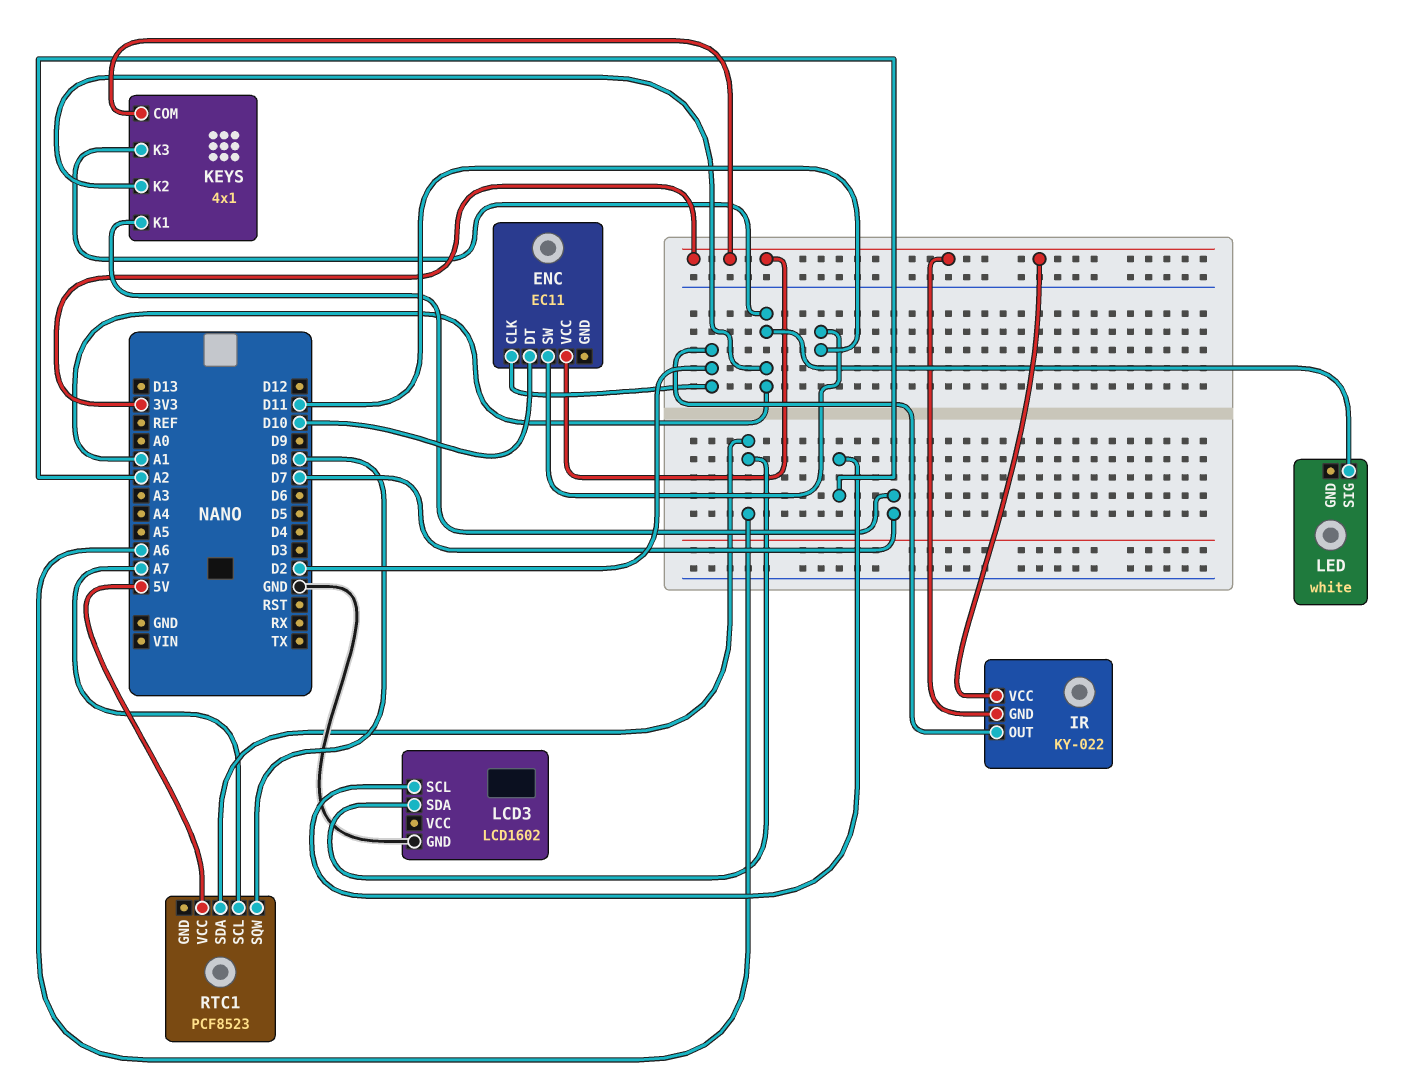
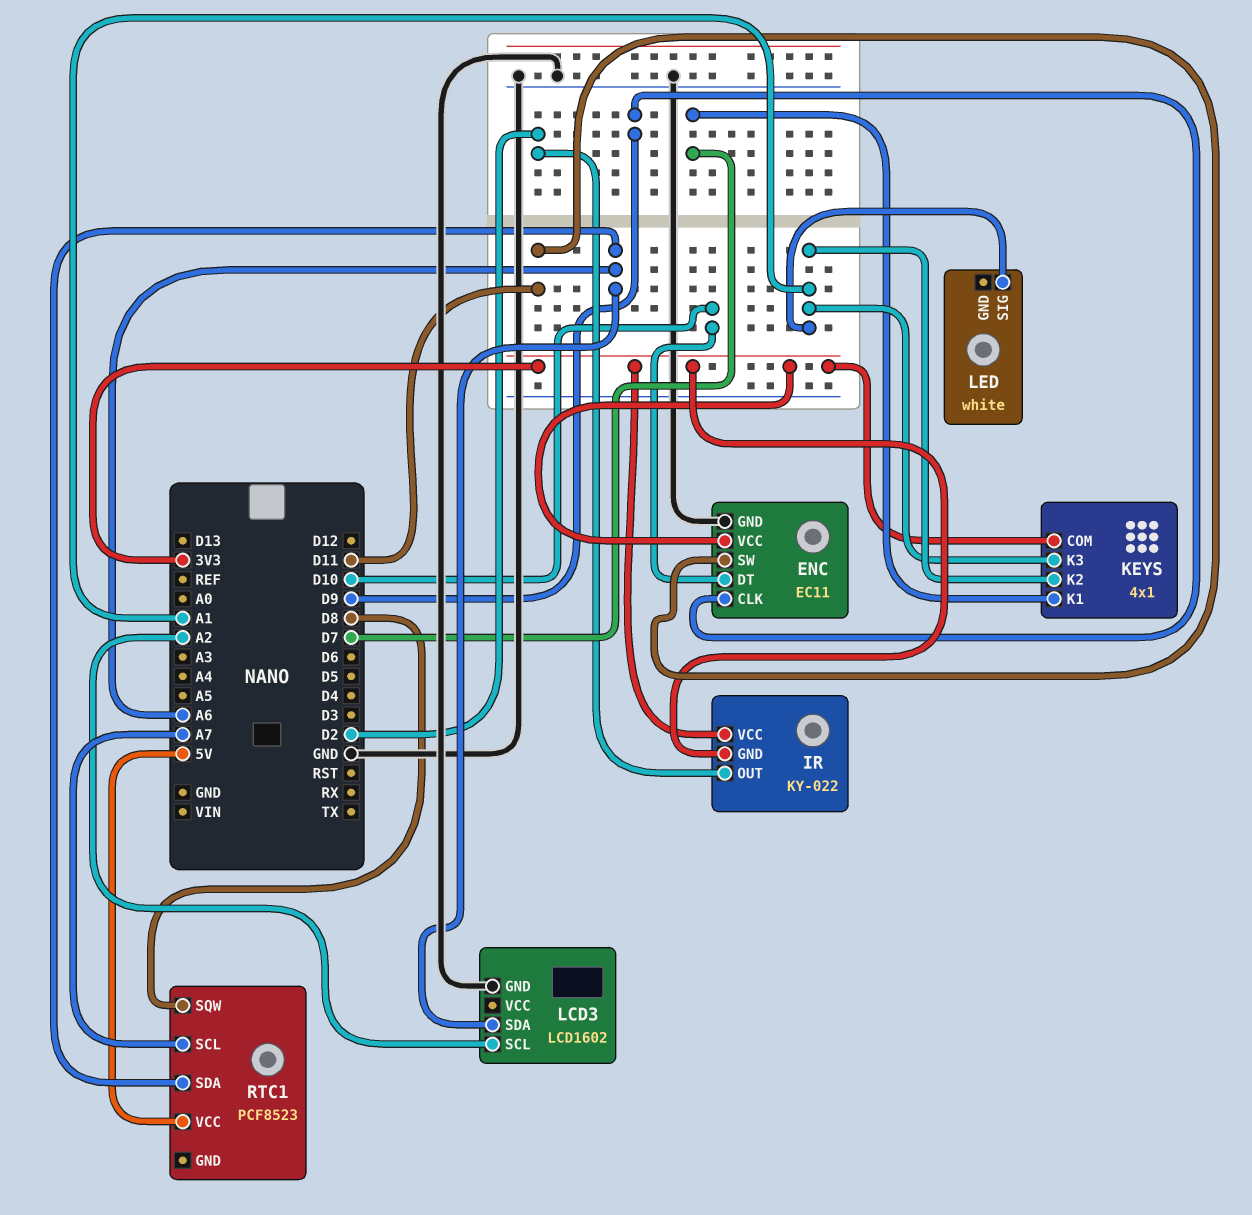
ENC pin CLK: D2 -> D9
ENC pin GND: none -> GND

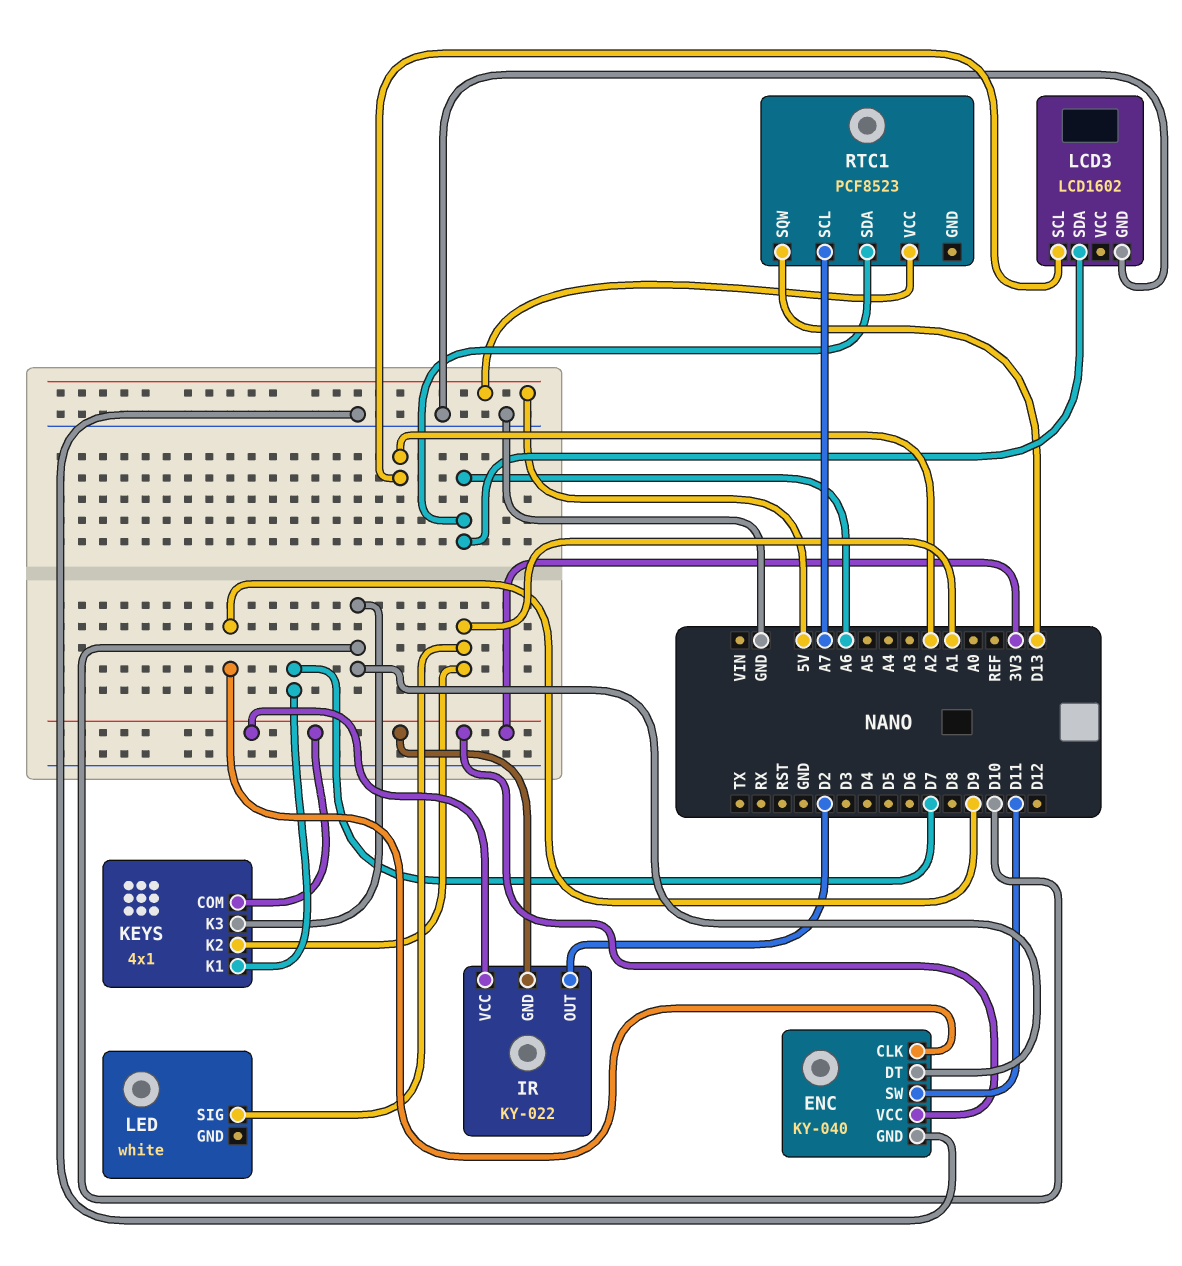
ENC: EC11 -> KY-040
KEYS pin K3: A1 -> D10
RTC1 pin SQW: D8 -> D13

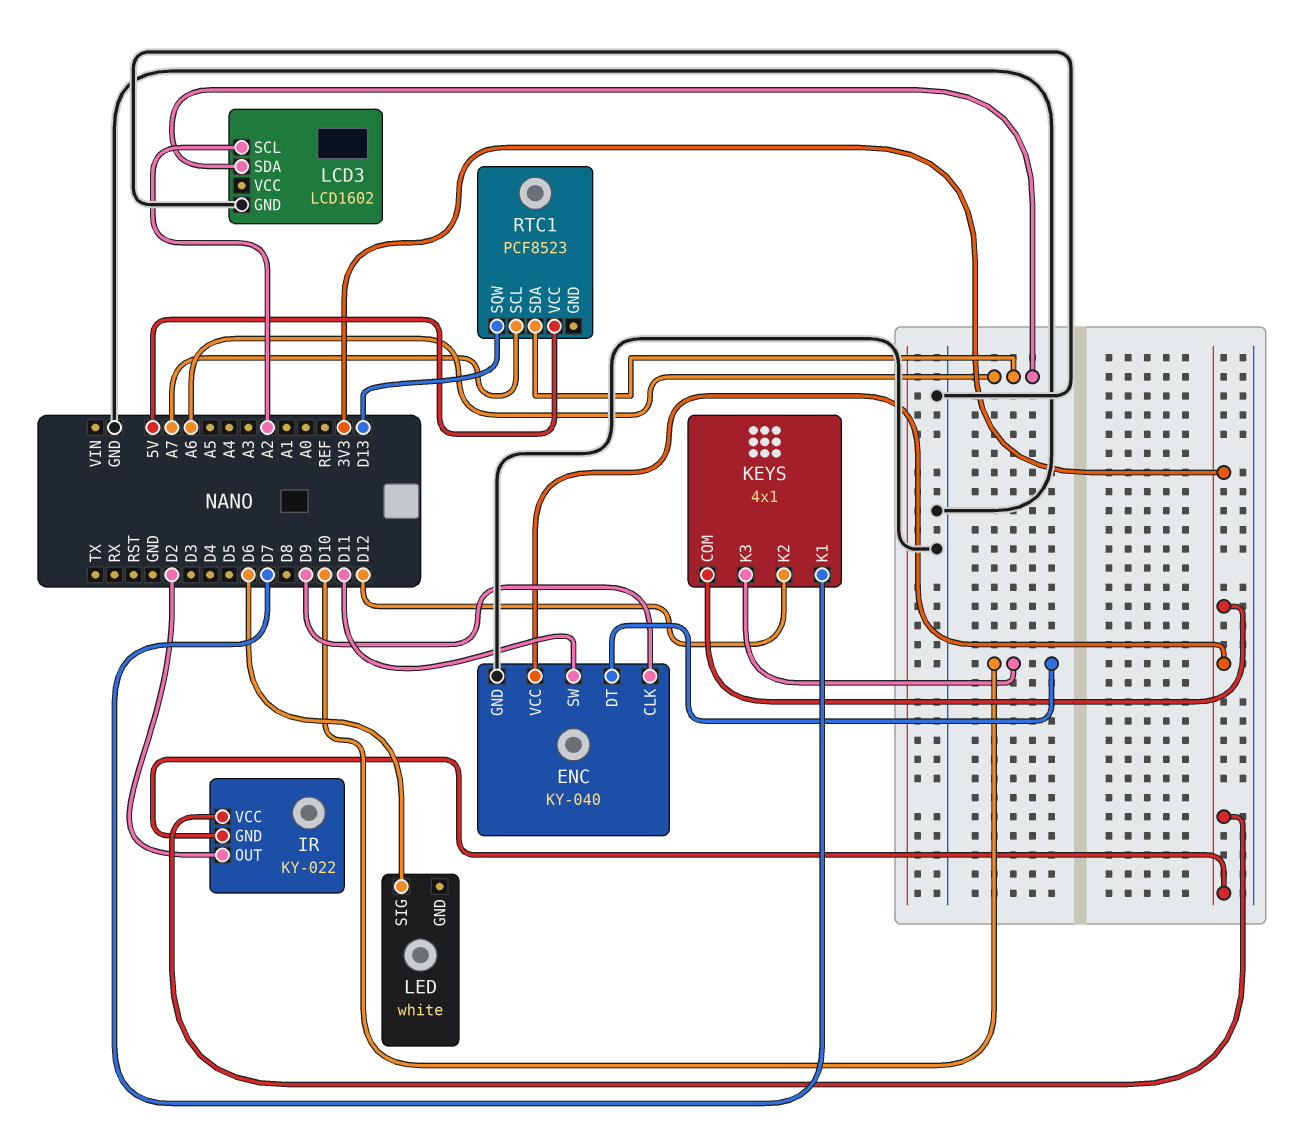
KEYS pin K2: A1 -> D12
LED pin SIG: A1 -> D6

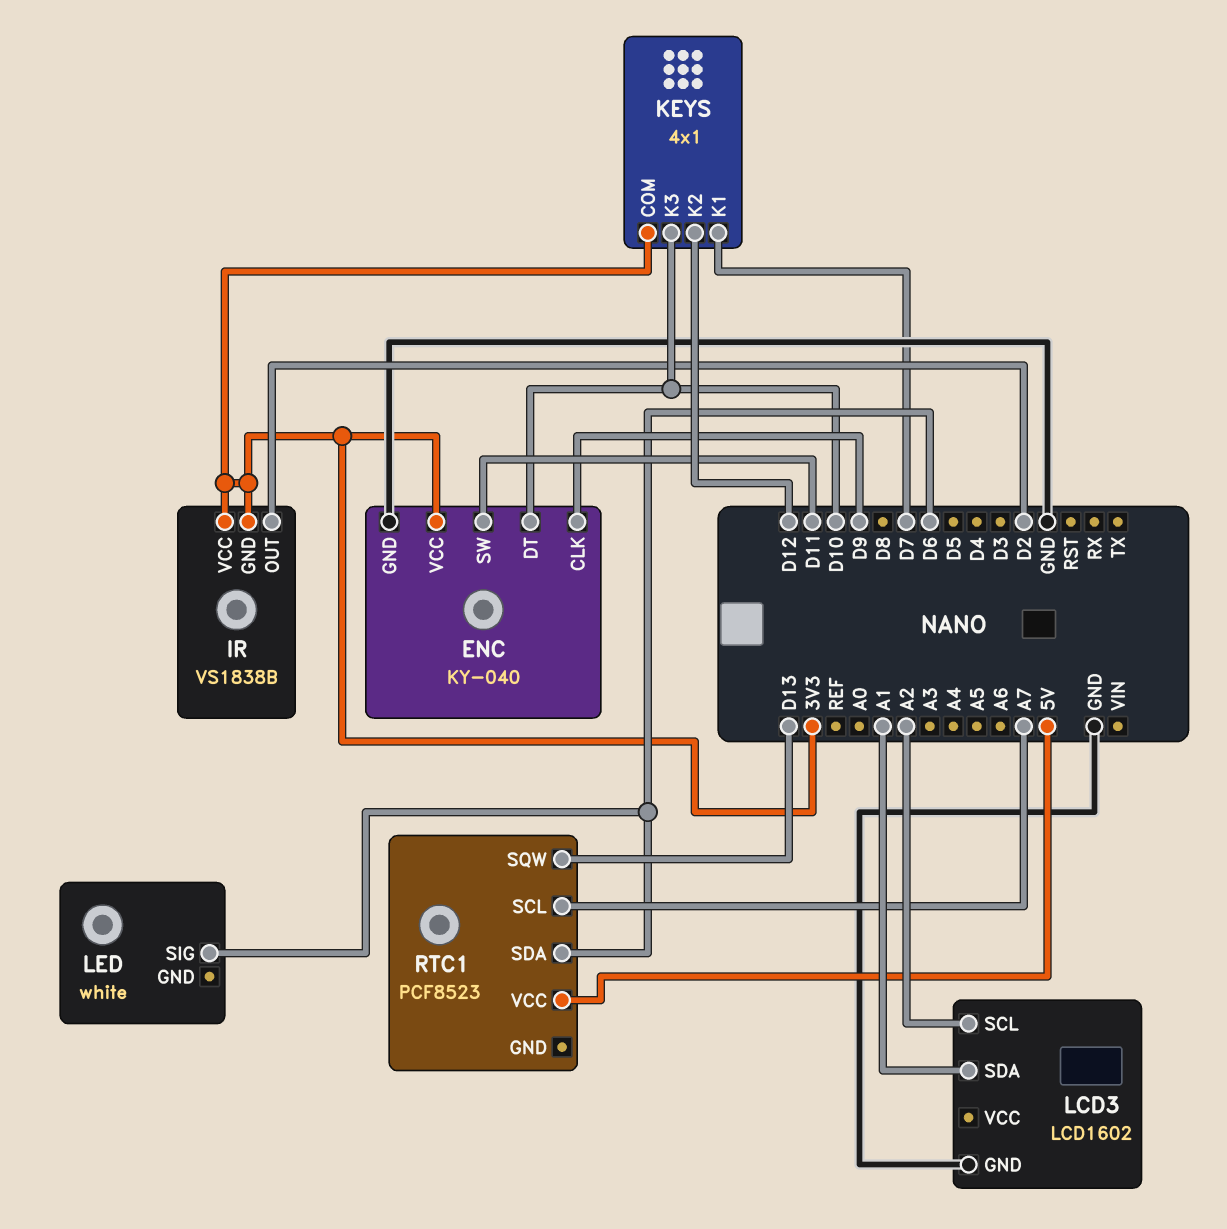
IR: KY-022 -> VS1838B
LCD3 pin SDA: A6 -> A1
RTC1 pin SDA: A6 -> D6

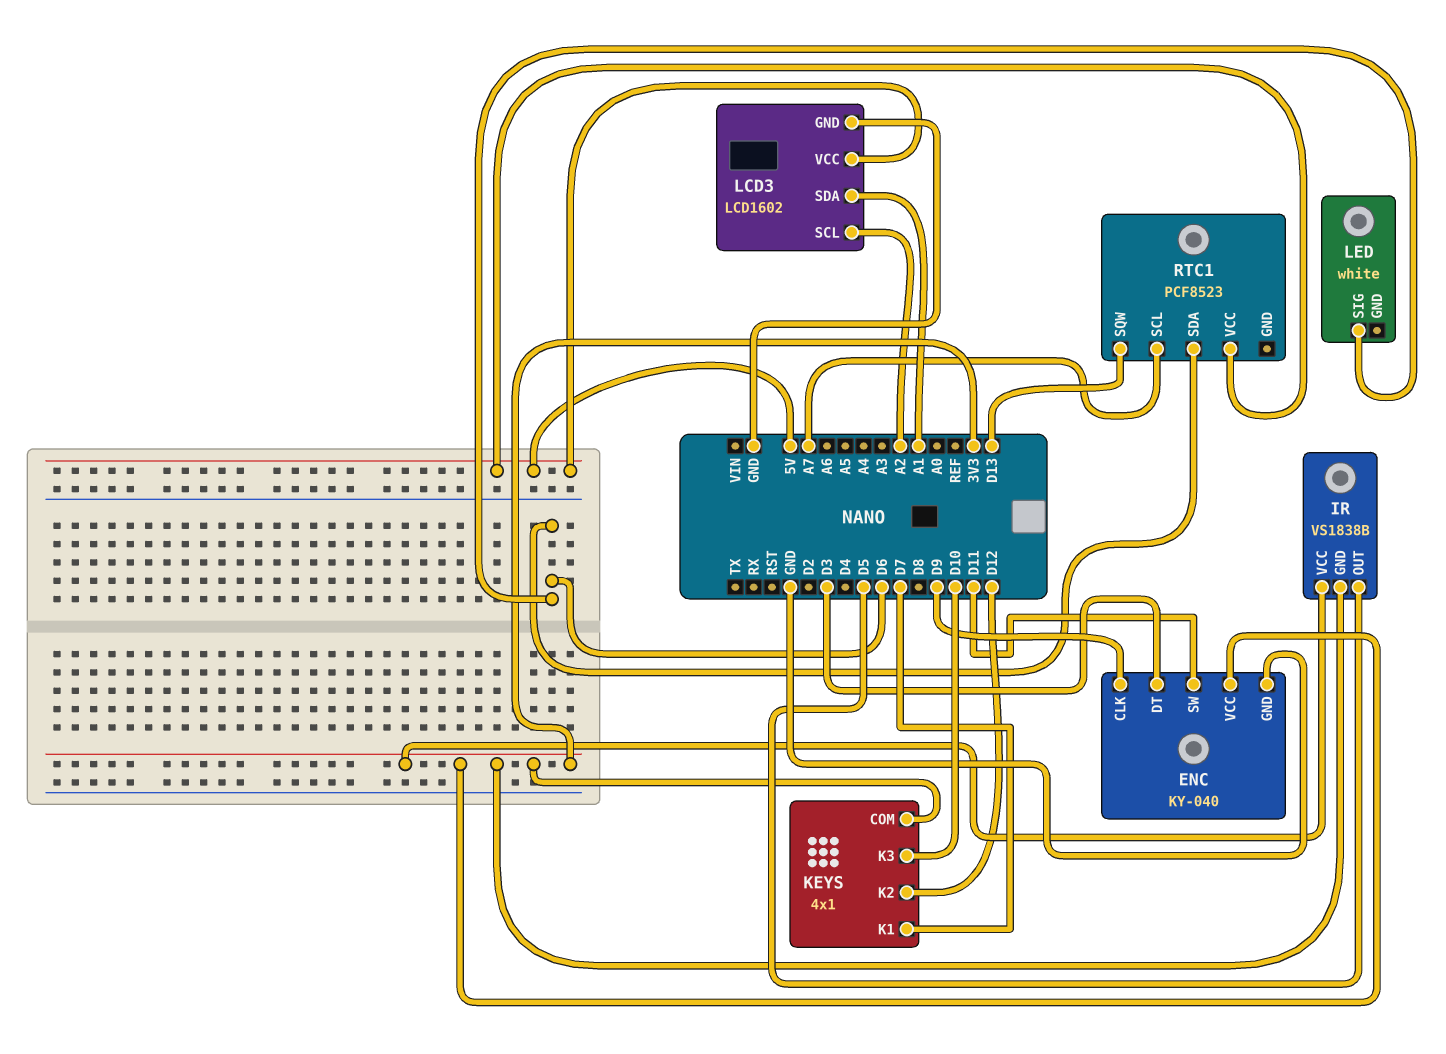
ENC pin DT: D10 -> D3
IR pin OUT: D2 -> D5
LCD3 pin VCC: none -> 5V

